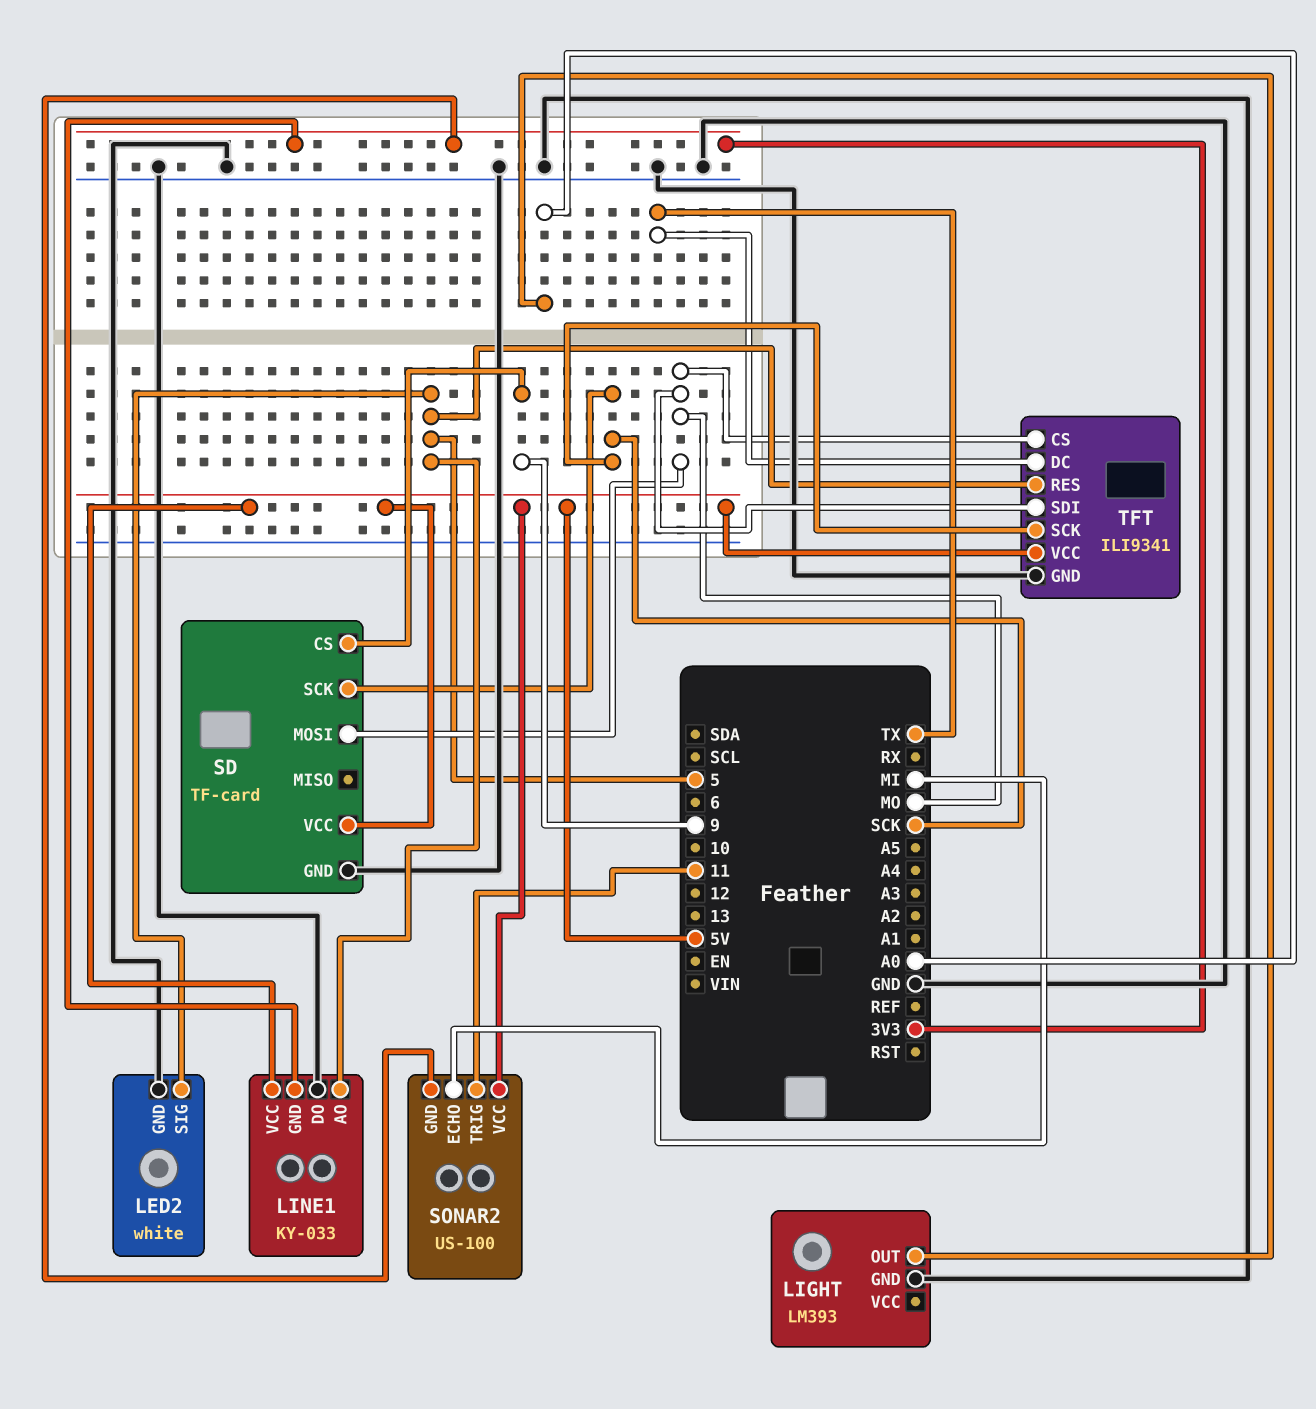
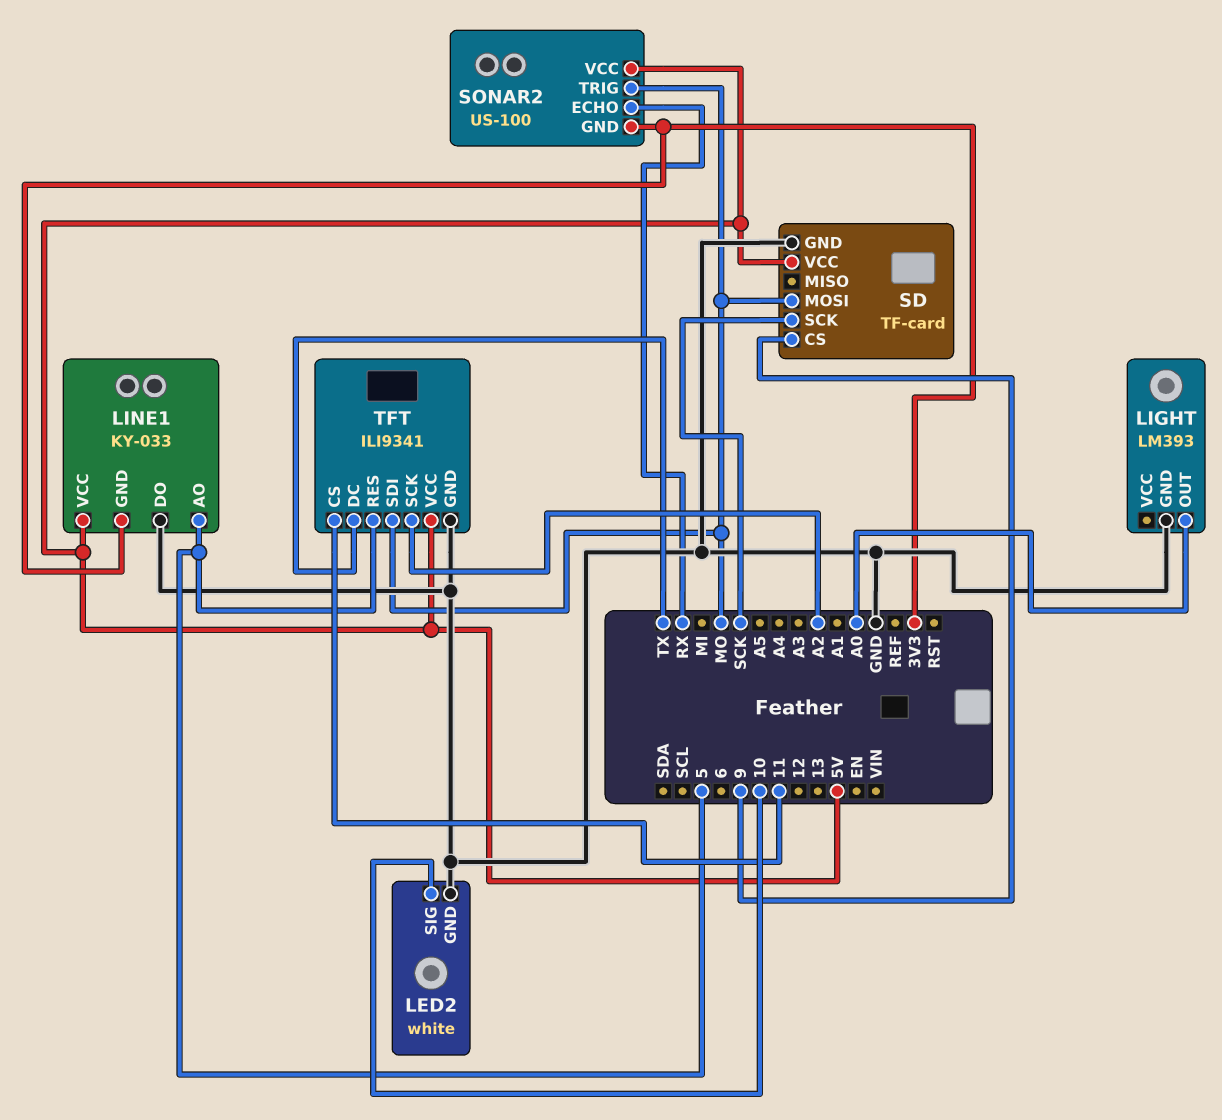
LED2 pin SIG: 5 -> 10
SONAR2 pin ECHO: MI -> RX
SONAR2 pin TRIG: 11 -> MO
TFT pin CS: MO -> 11
TFT pin SCK: SCK -> A2

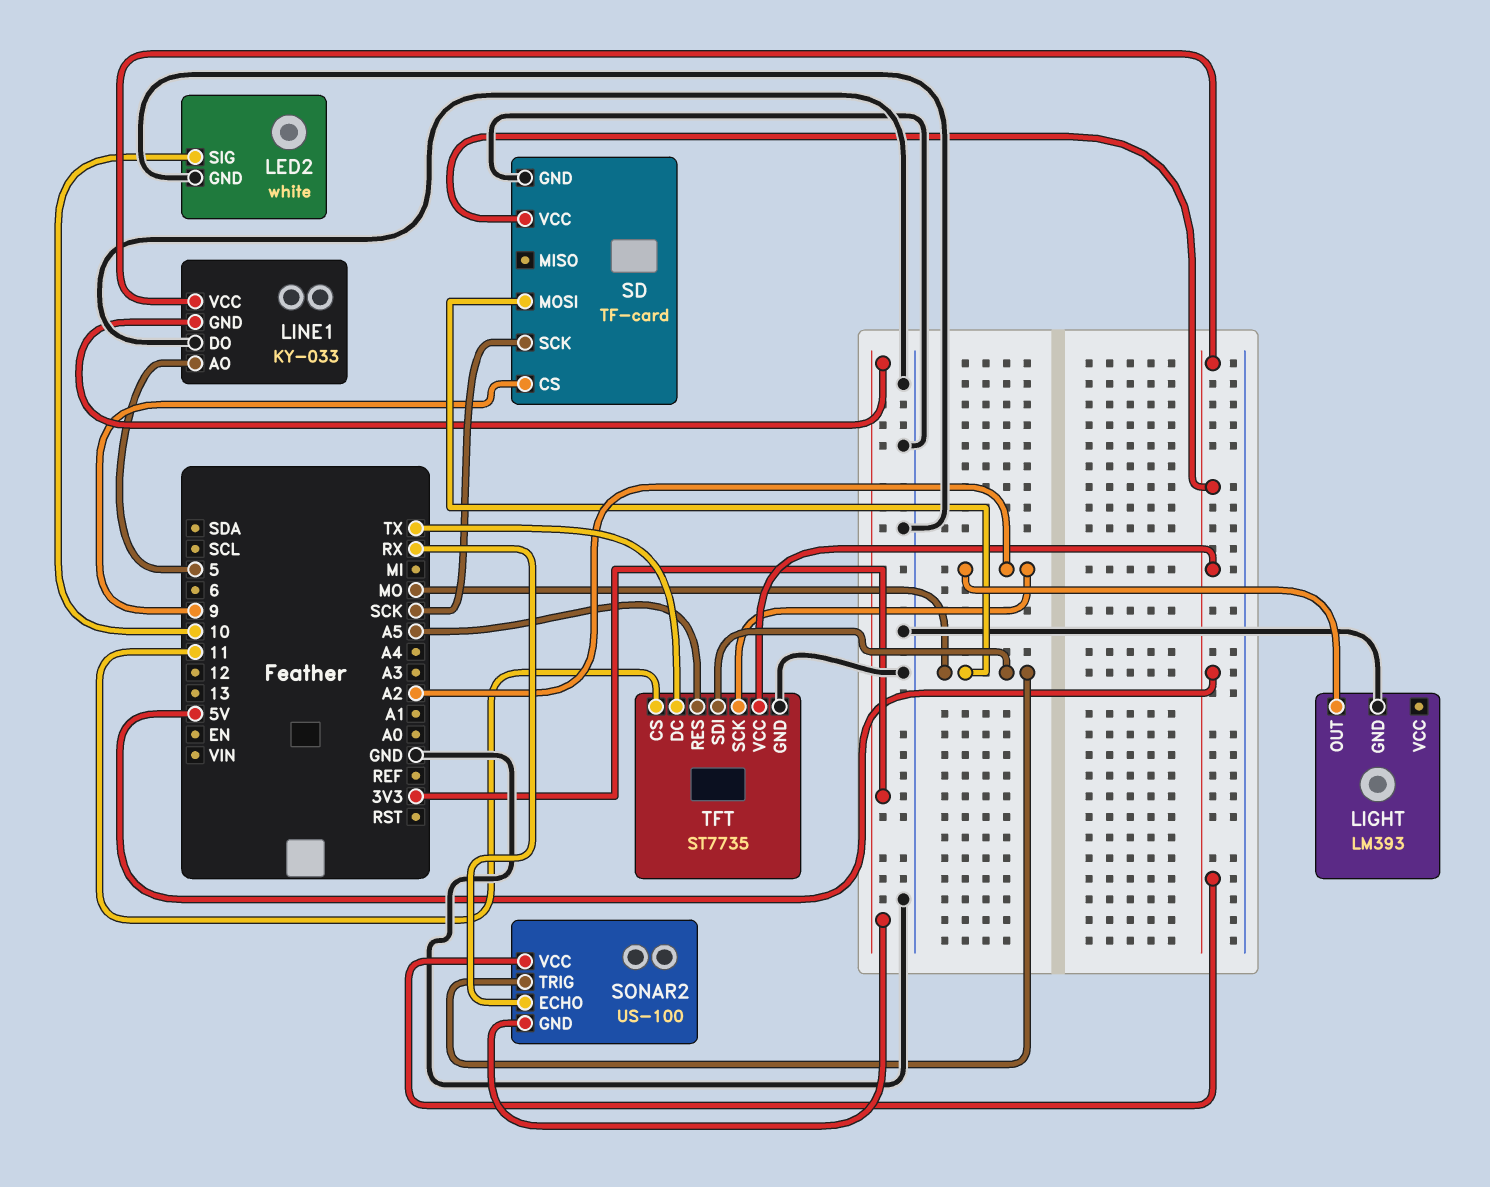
LIGHT pin OUT: A0 -> A2
TFT: ILI9341 -> ST7735
TFT pin RES: 5 -> A5

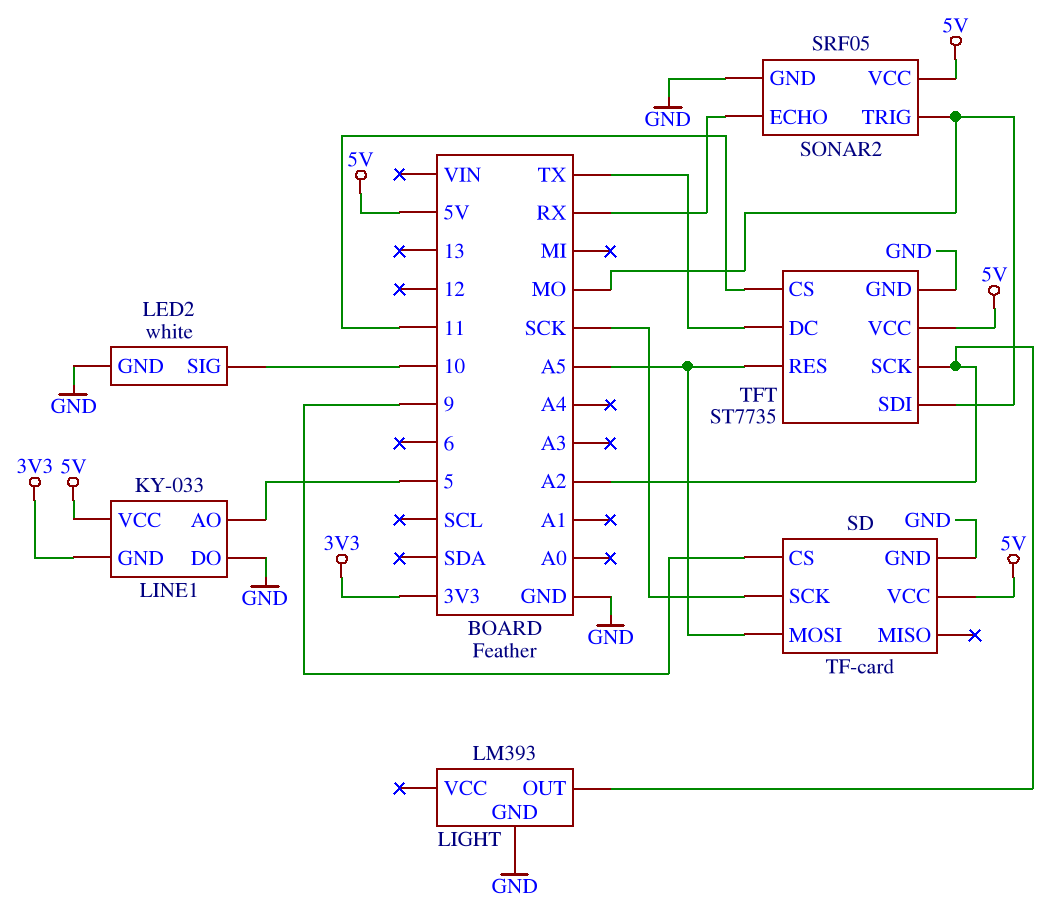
SD pin MOSI: MO -> A5
SONAR2: US-100 -> SRF05
SONAR2 pin GND: 3V3 -> GND

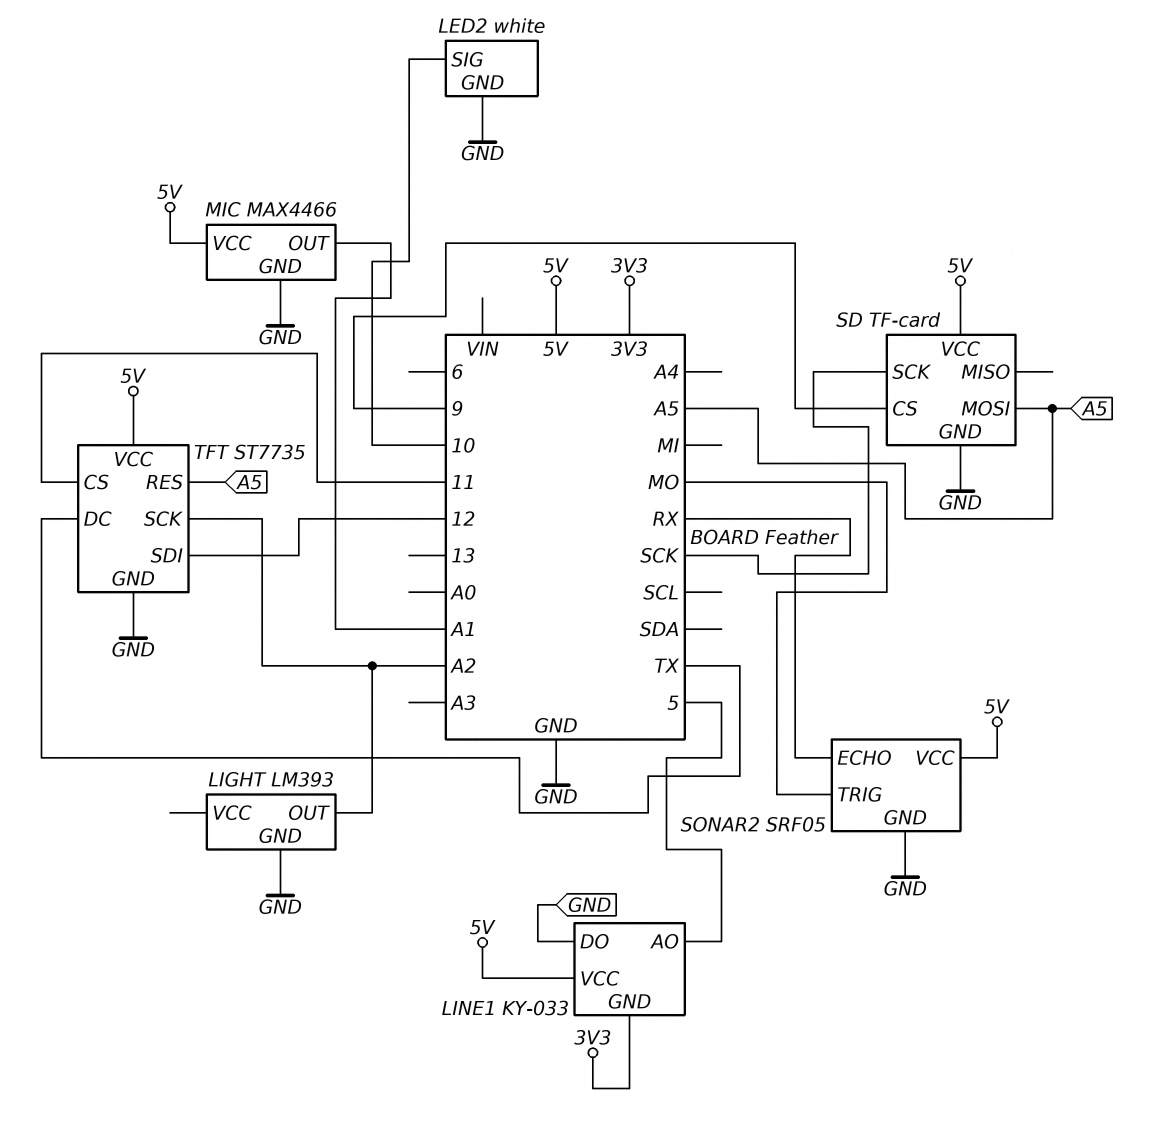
MIC: none -> MAX4466
MIC pin GND: none -> GND
MIC pin OUT: none -> A1
MIC pin VCC: none -> 5V
TFT pin SDI: MO -> 12

